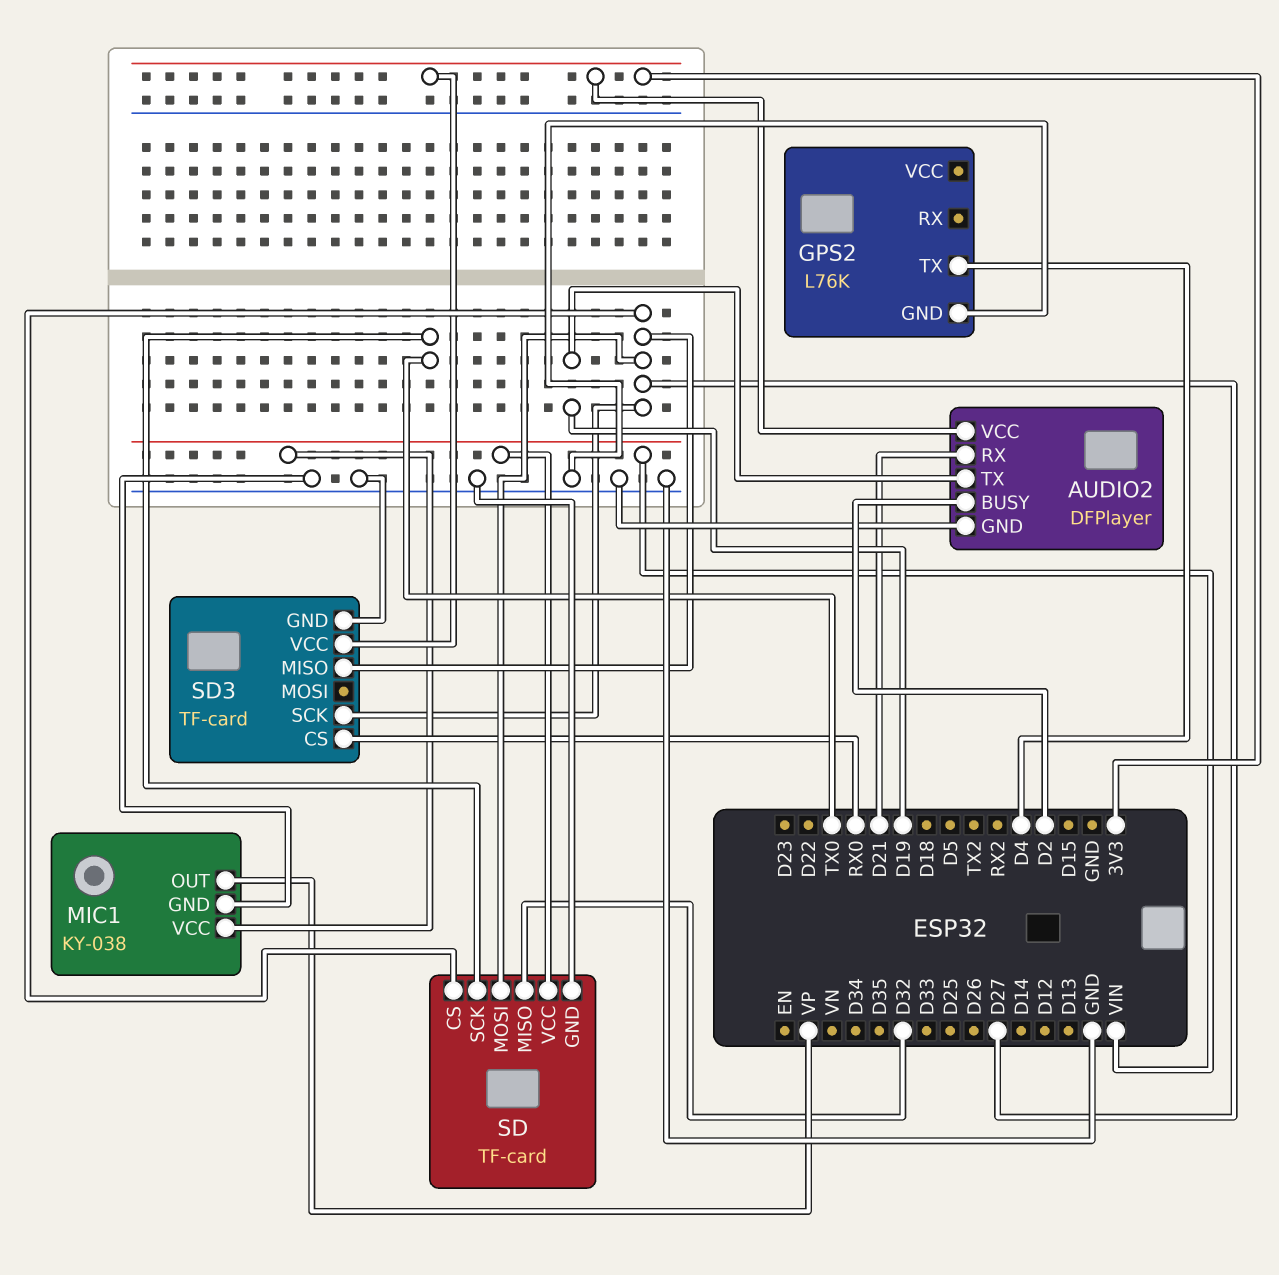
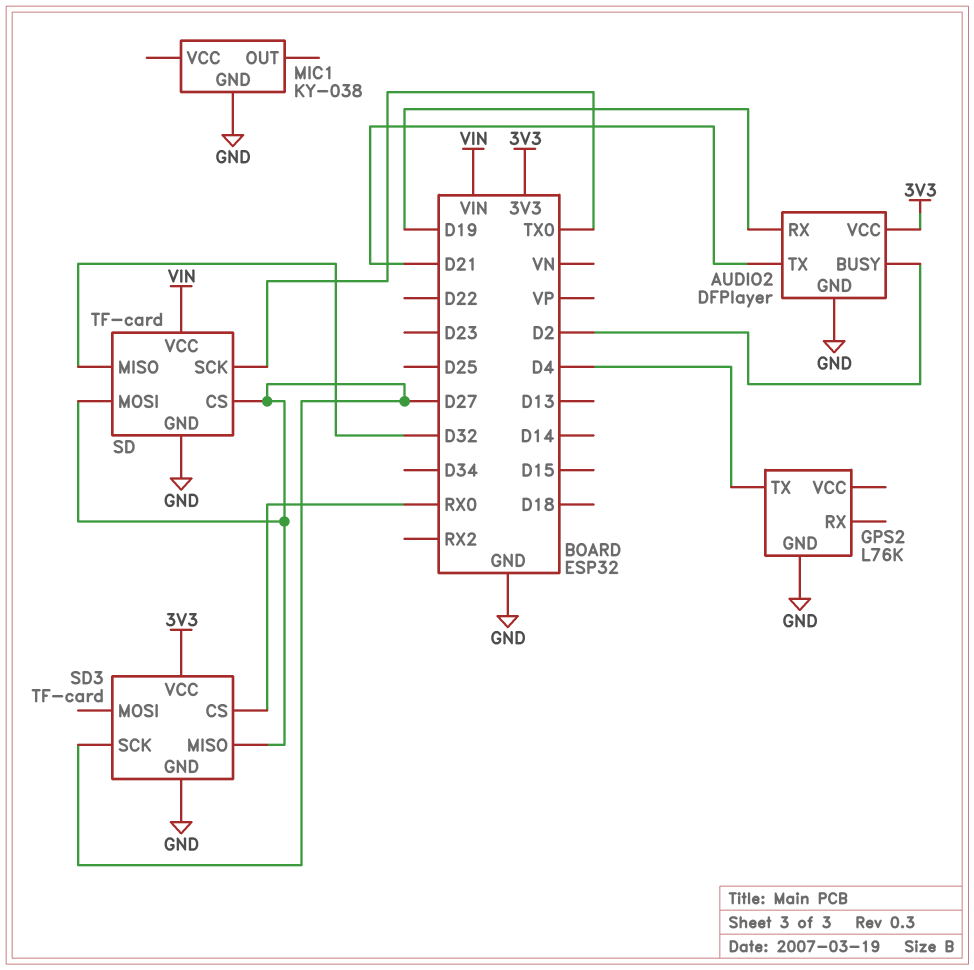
AUDIO2 pin RX: D21 -> D19
AUDIO2 pin TX: D19 -> D21
MIC1 pin OUT: VP -> none
MIC1 pin VCC: VIN -> none

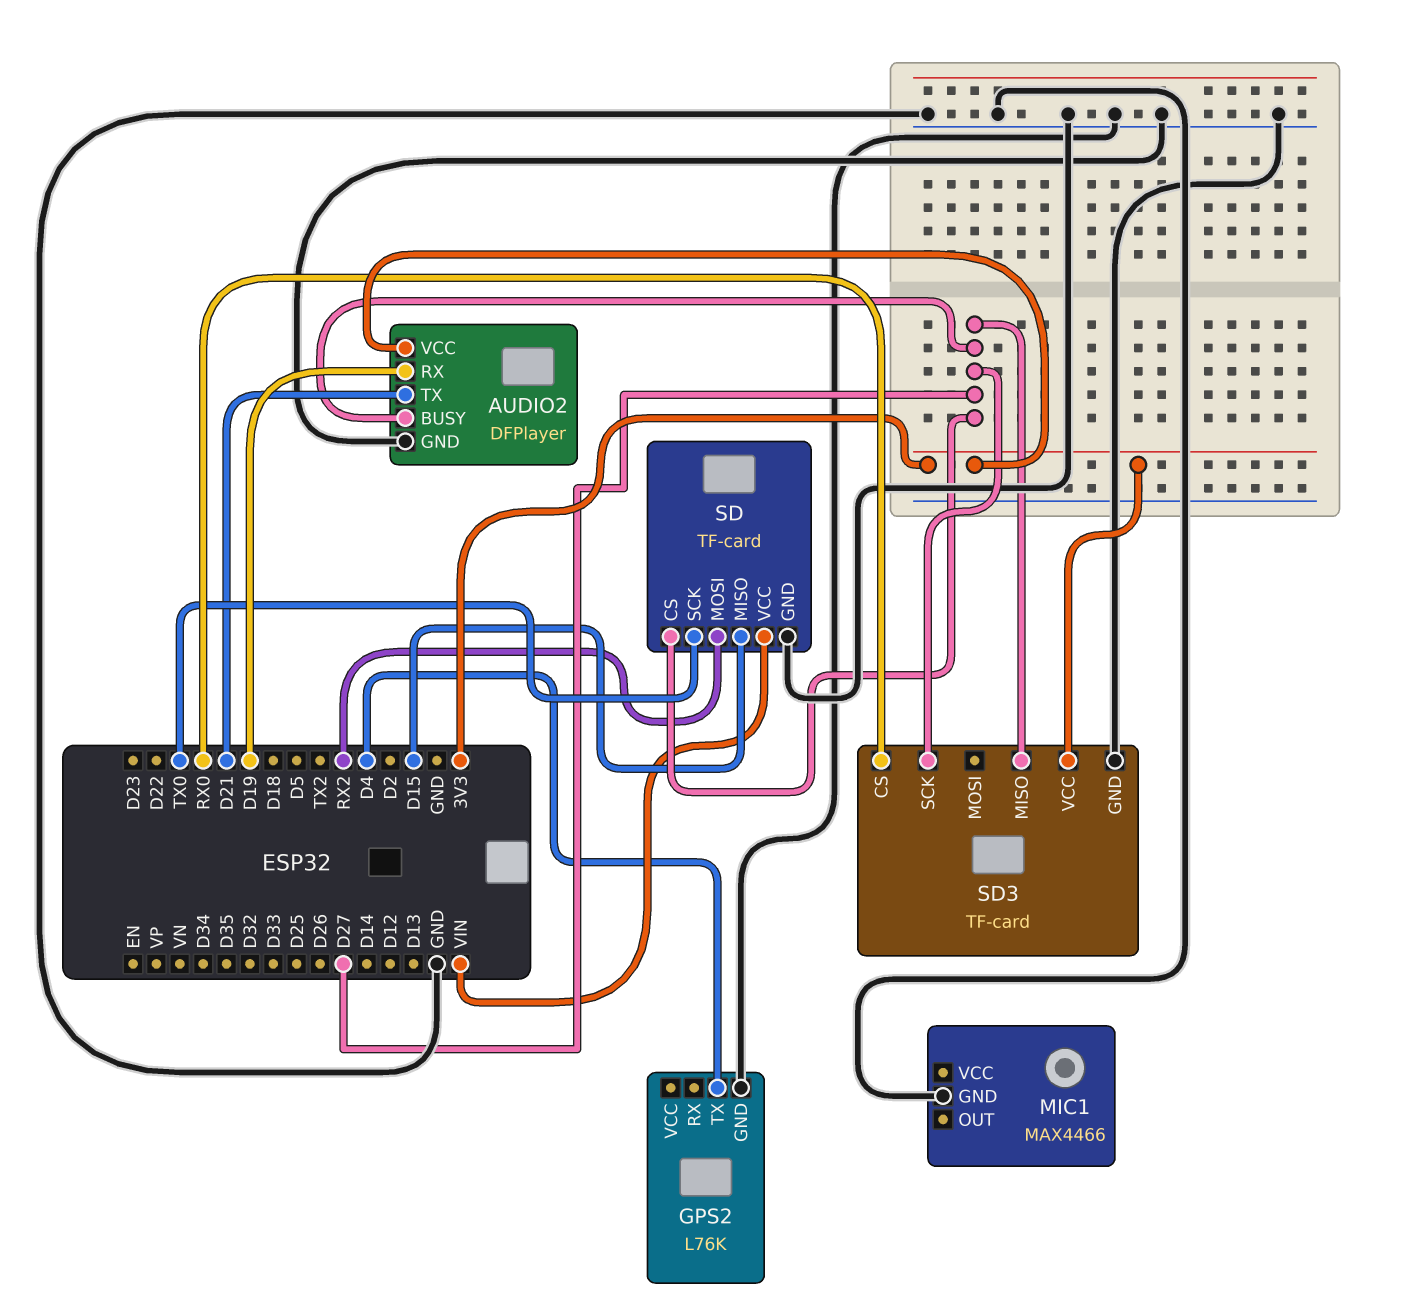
AUDIO2 pin BUSY: D2 -> D27
MIC1: KY-038 -> MAX4466
SD pin MISO: D32 -> D15
SD pin MOSI: D27 -> RX2

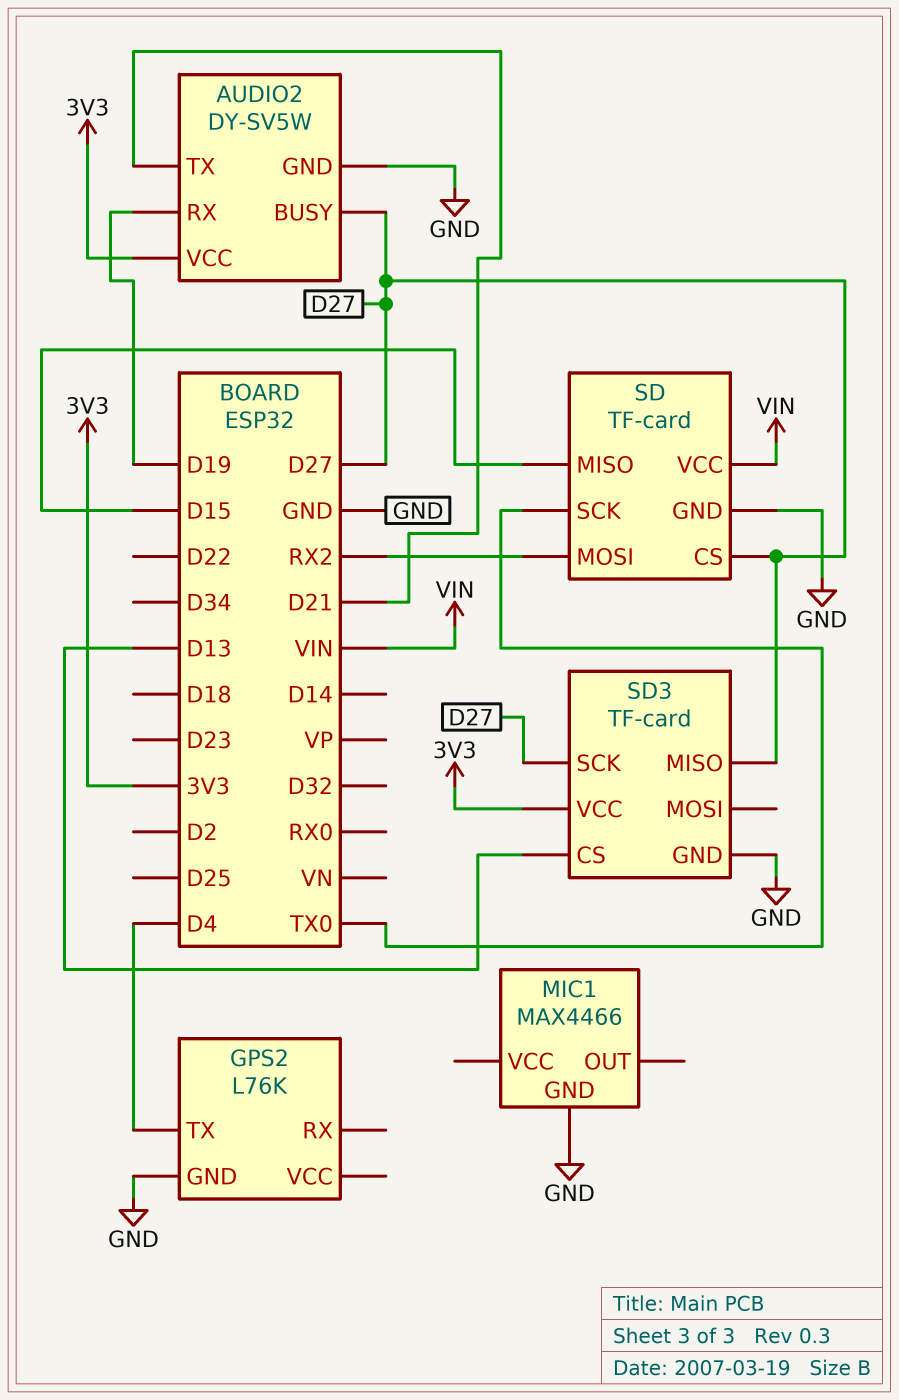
AUDIO2: DFPlayer -> DY-SV5W
SD3 pin CS: RX0 -> D13

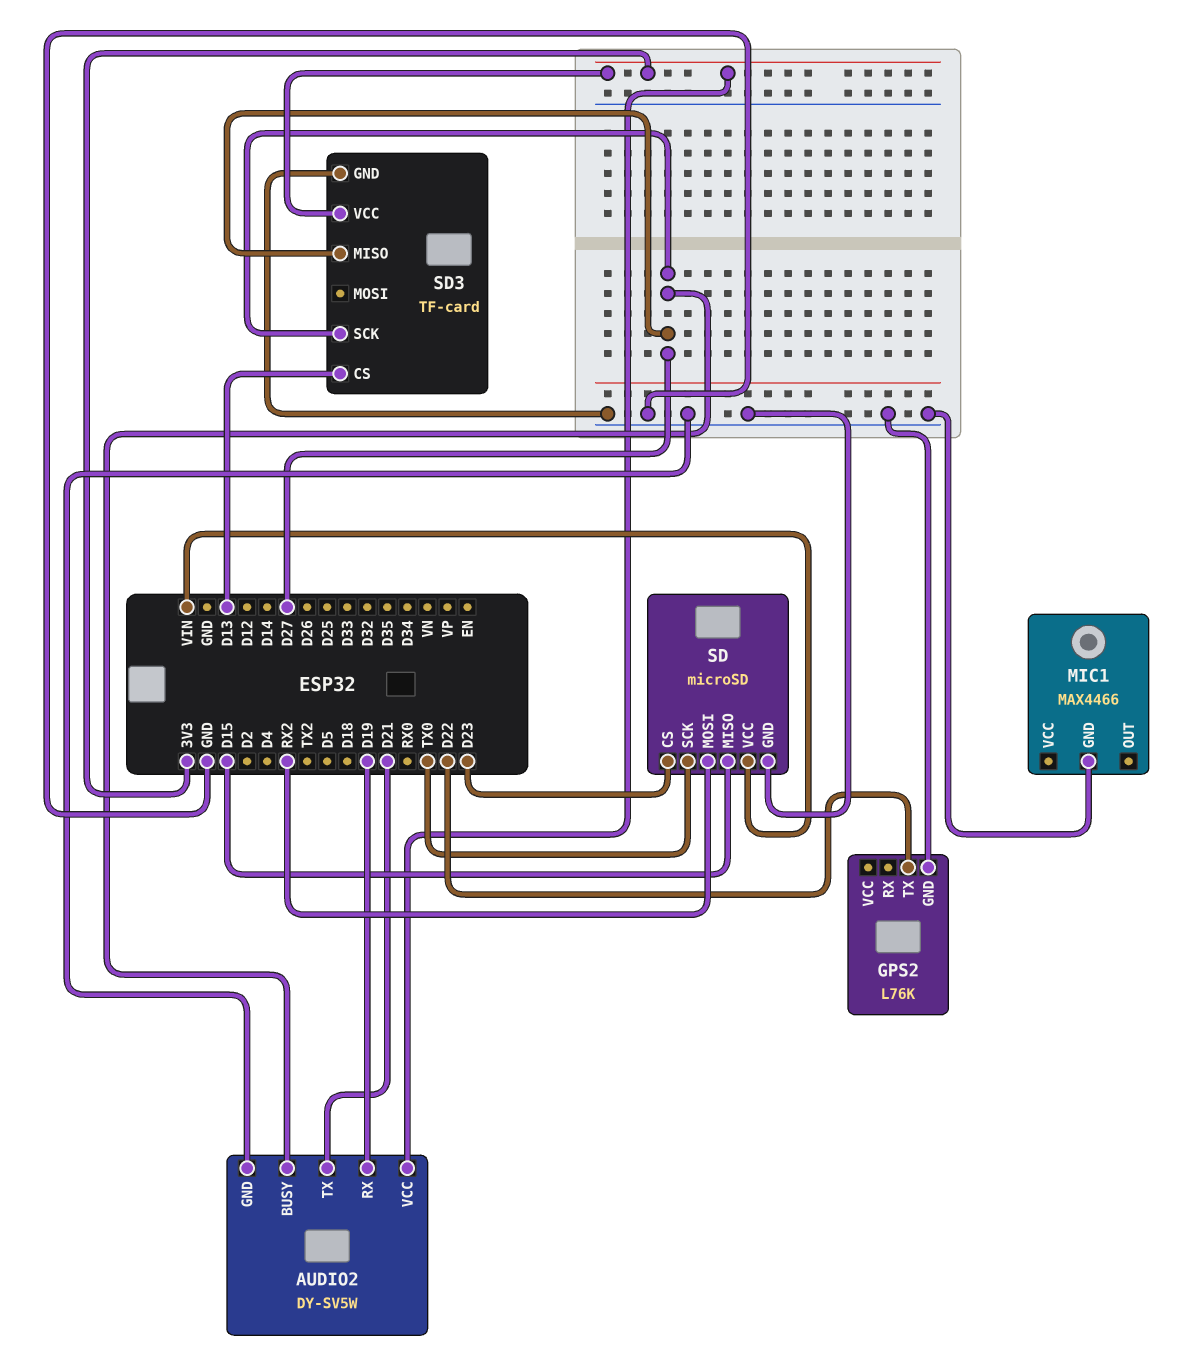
GPS2 pin TX: D4 -> D22
SD: TF-card -> microSD
SD pin CS: D27 -> D23

